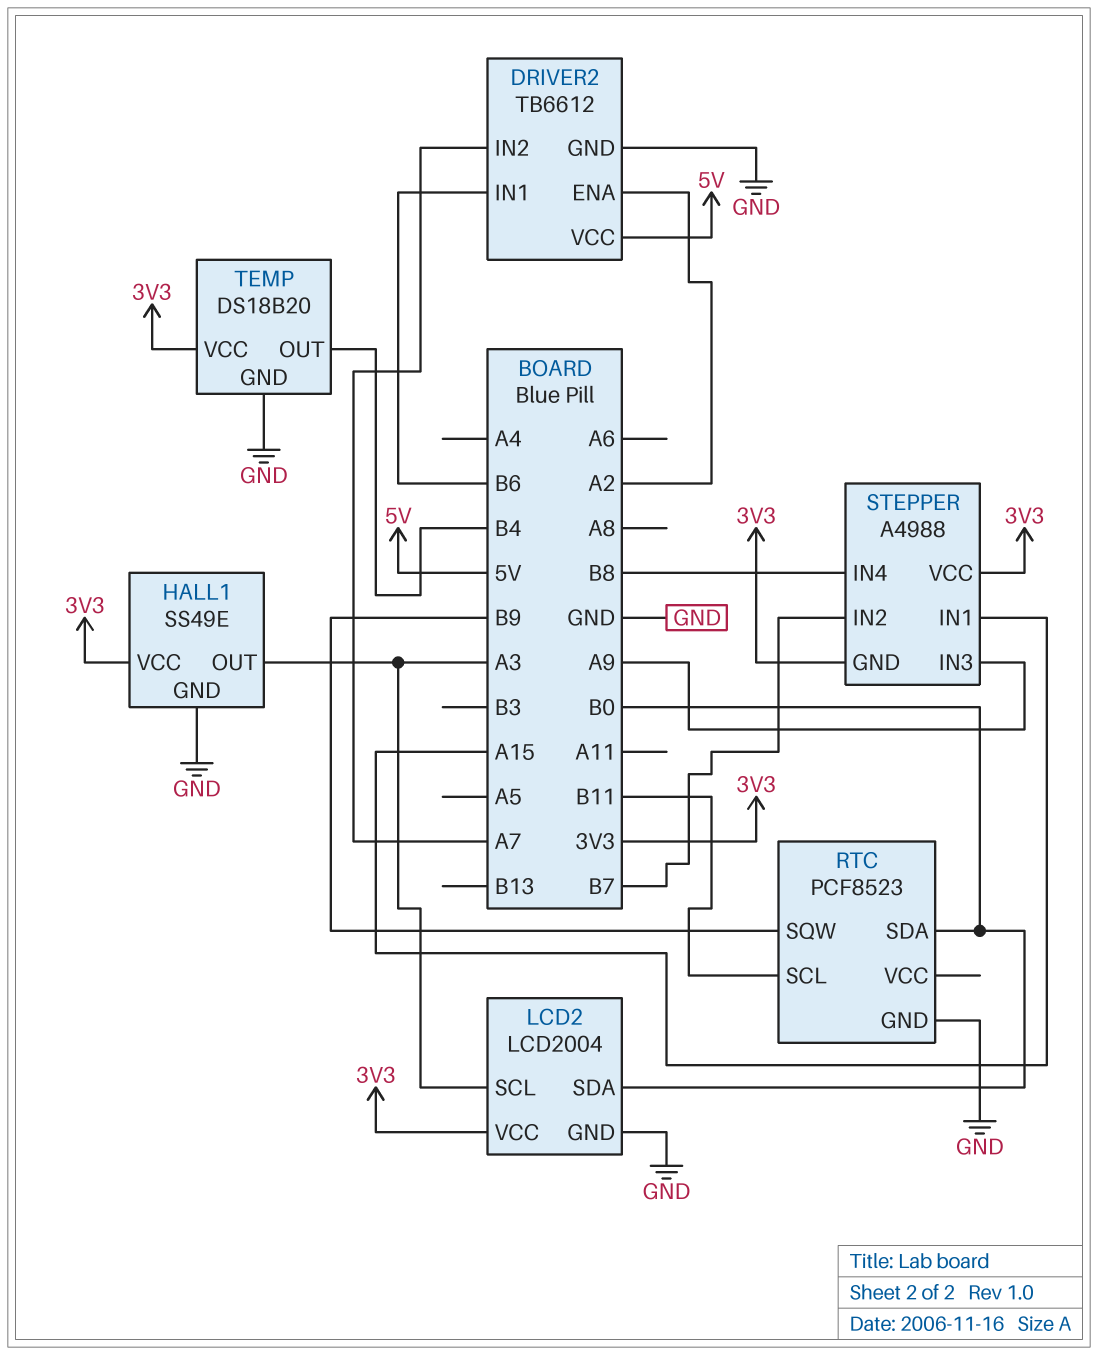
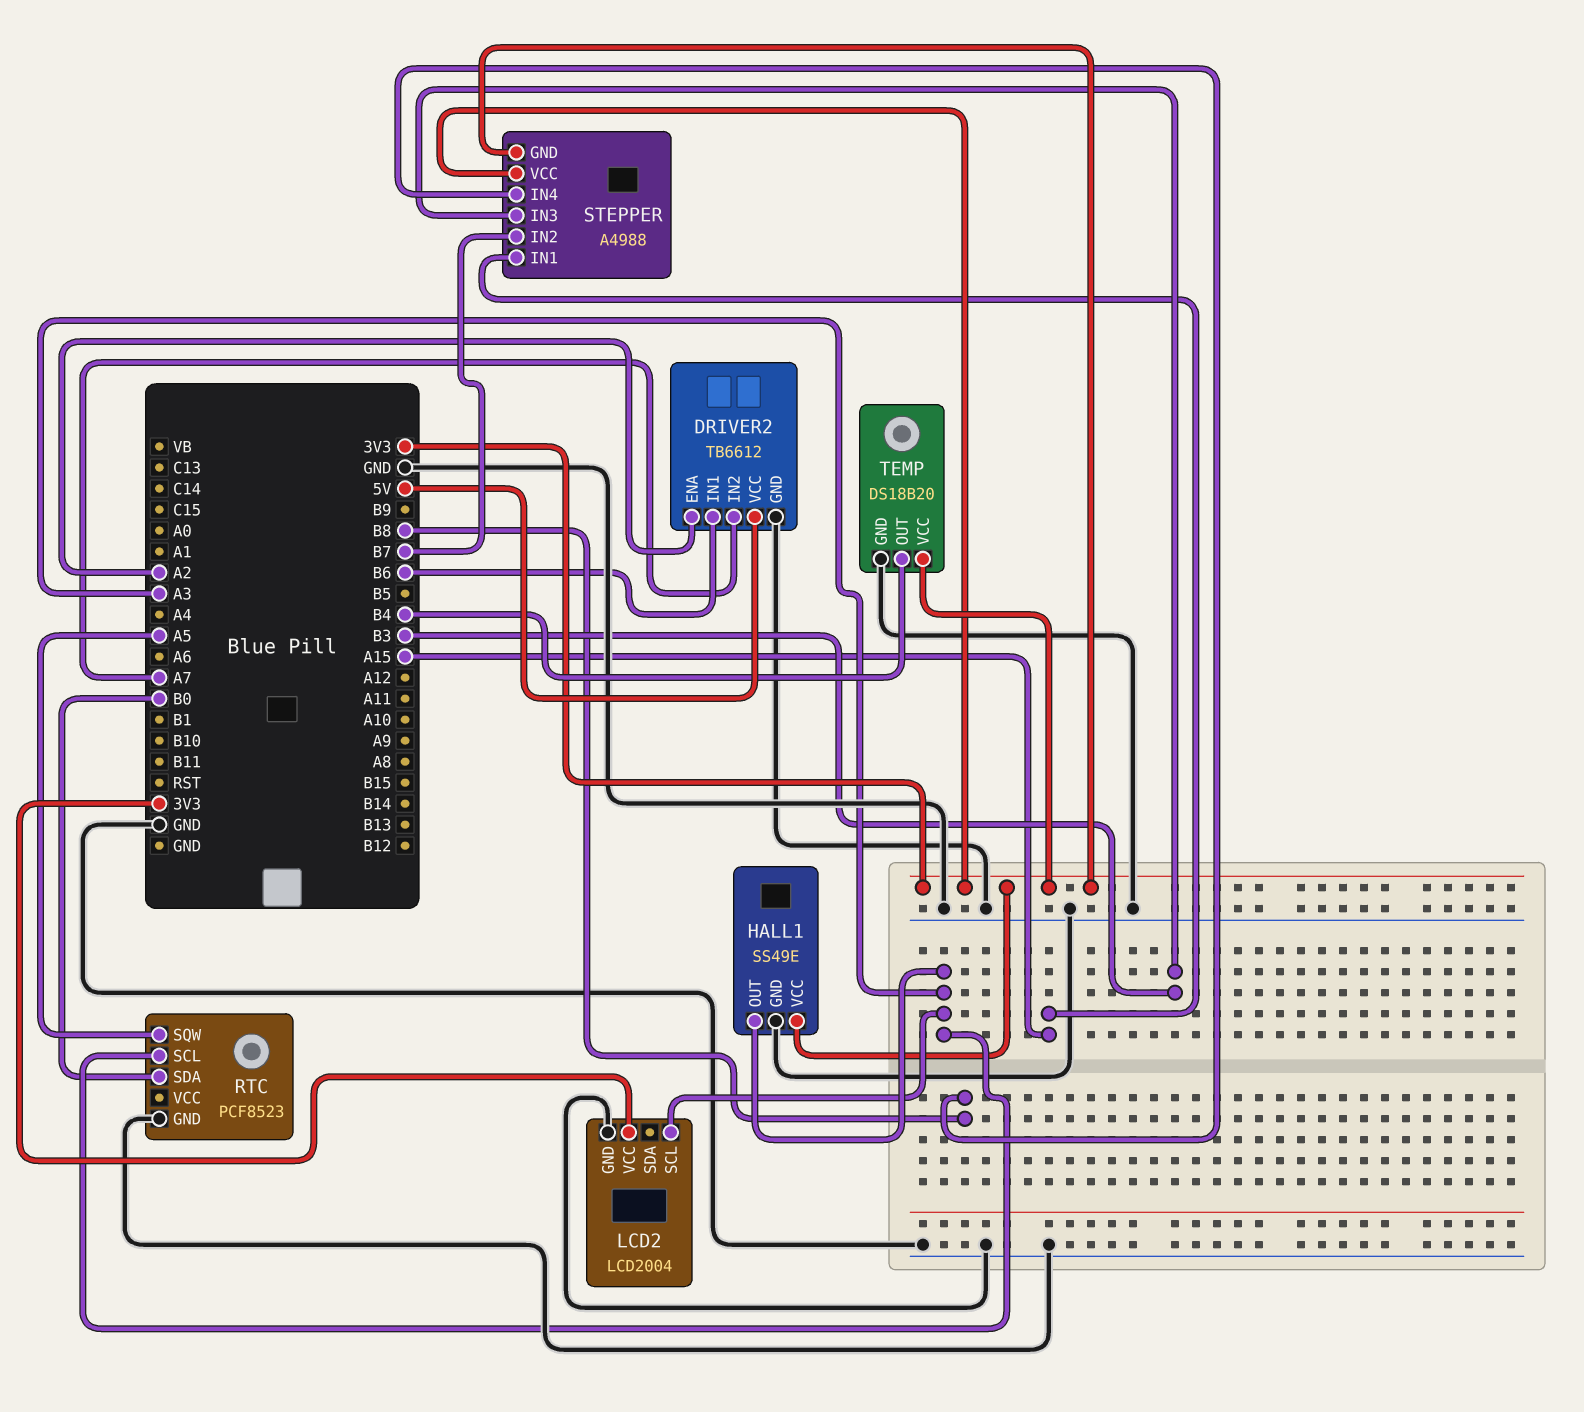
LCD2 pin SDA: B0 -> none
RTC pin SCL: B11 -> A3
RTC pin SQW: B9 -> A5
STEPPER pin IN3: A9 -> B3

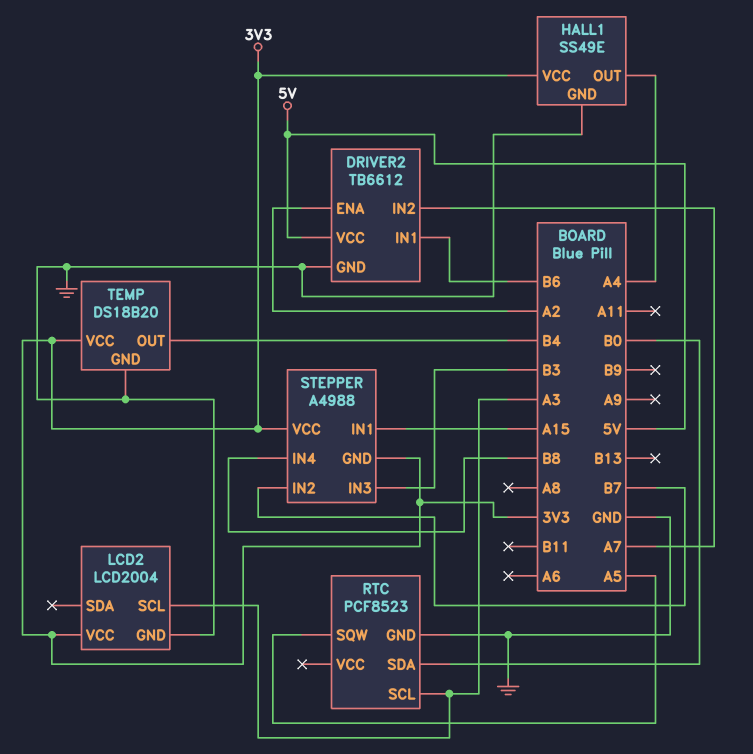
HALL1 pin OUT: A3 -> A4

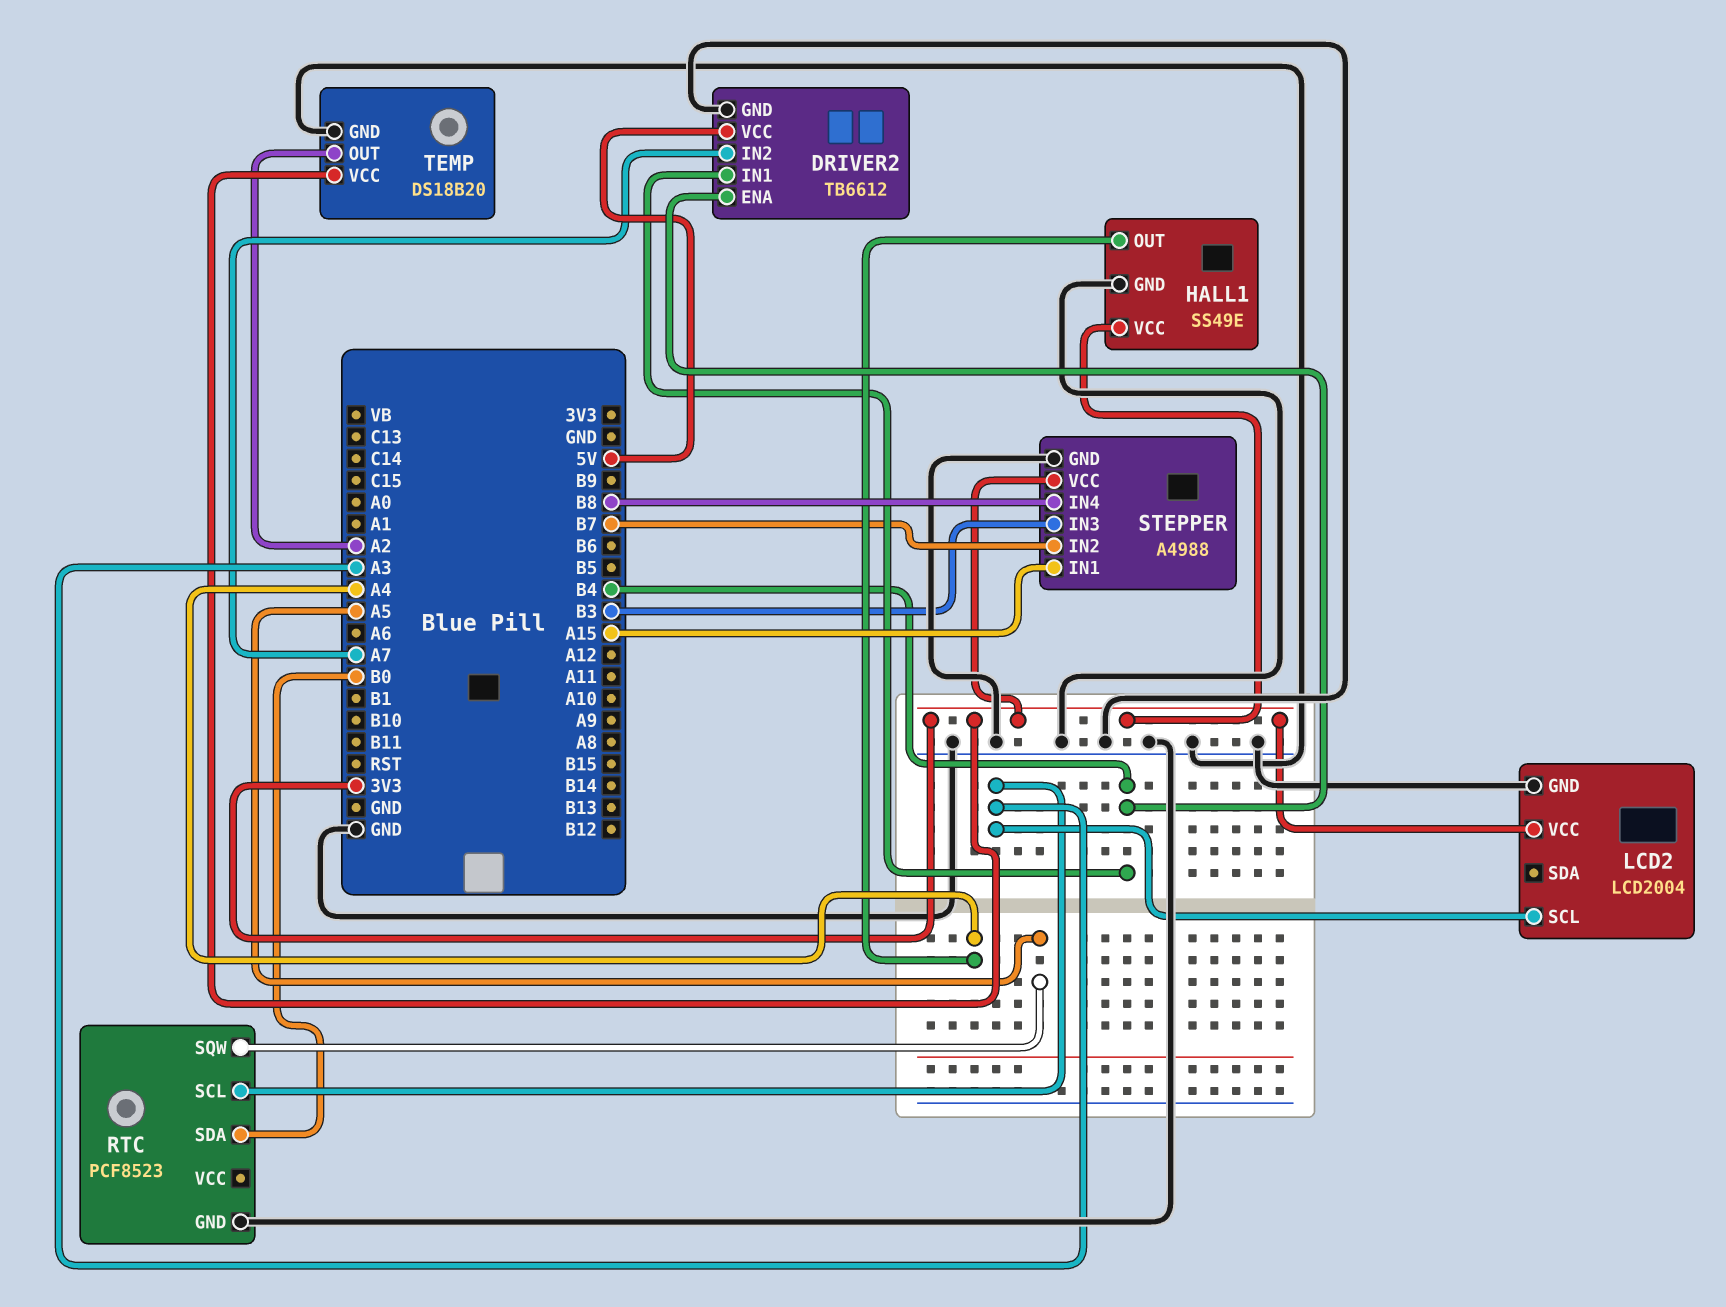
DRIVER2 pin ENA: A2 -> B4
DRIVER2 pin IN1: B6 -> B4
STEPPER pin GND: 3V3 -> GND
TEMP pin OUT: B4 -> A2

